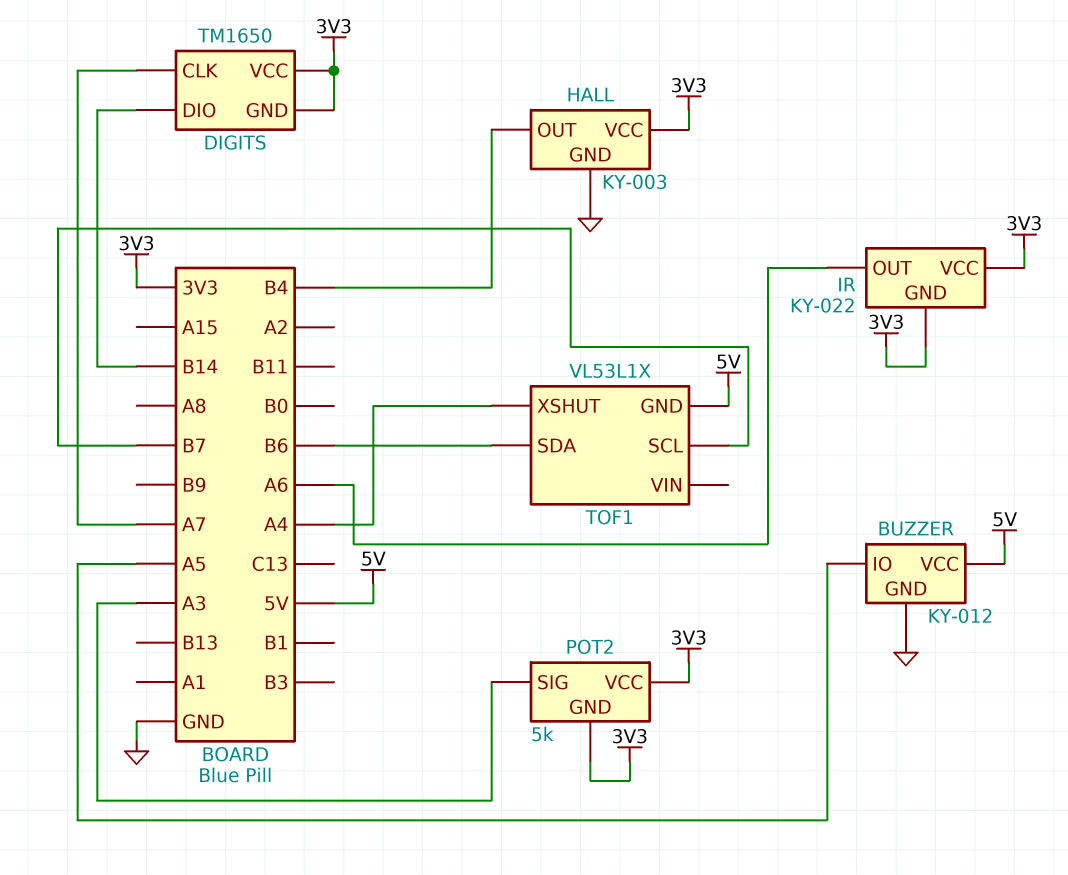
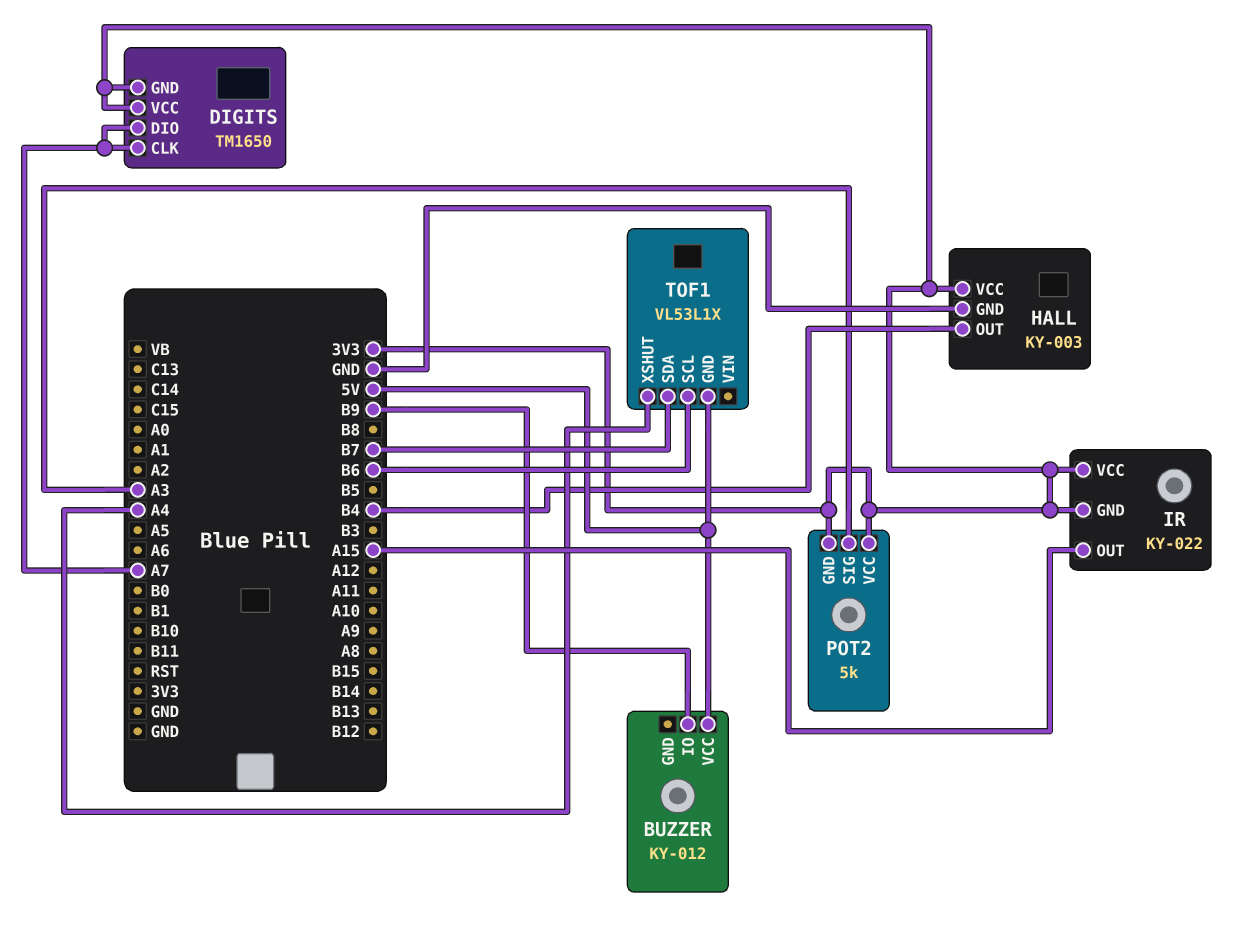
BUZZER pin GND: GND -> none
BUZZER pin IO: A5 -> B9
DIGITS pin DIO: B14 -> A7
IR pin OUT: A6 -> A15
TOF1 pin SCL: B7 -> B6
TOF1 pin SDA: B6 -> B7

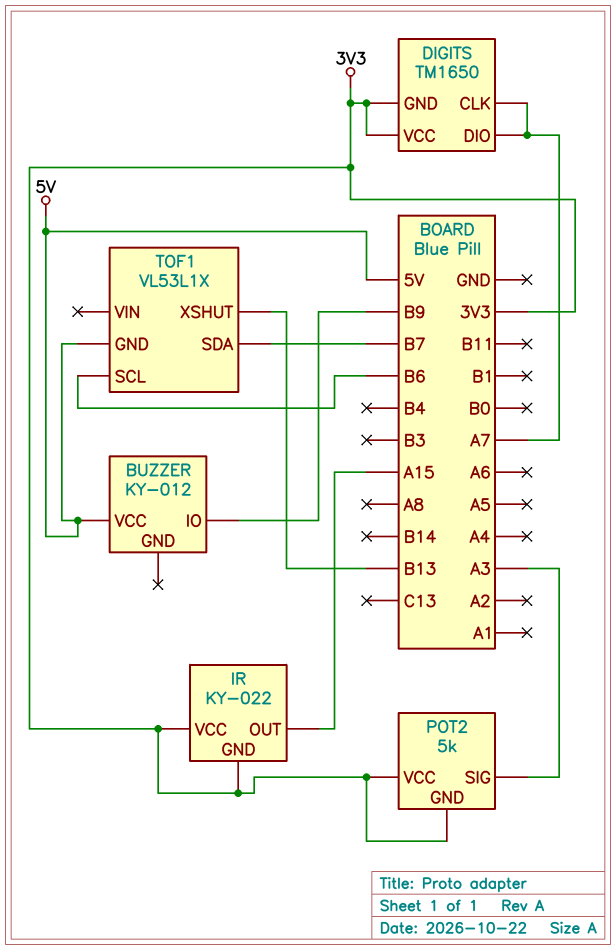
HALL: KY-003 -> none
HALL pin GND: GND -> none
HALL pin OUT: B4 -> none
HALL pin VCC: 3V3 -> none
TOF1 pin XSHUT: A4 -> B13

